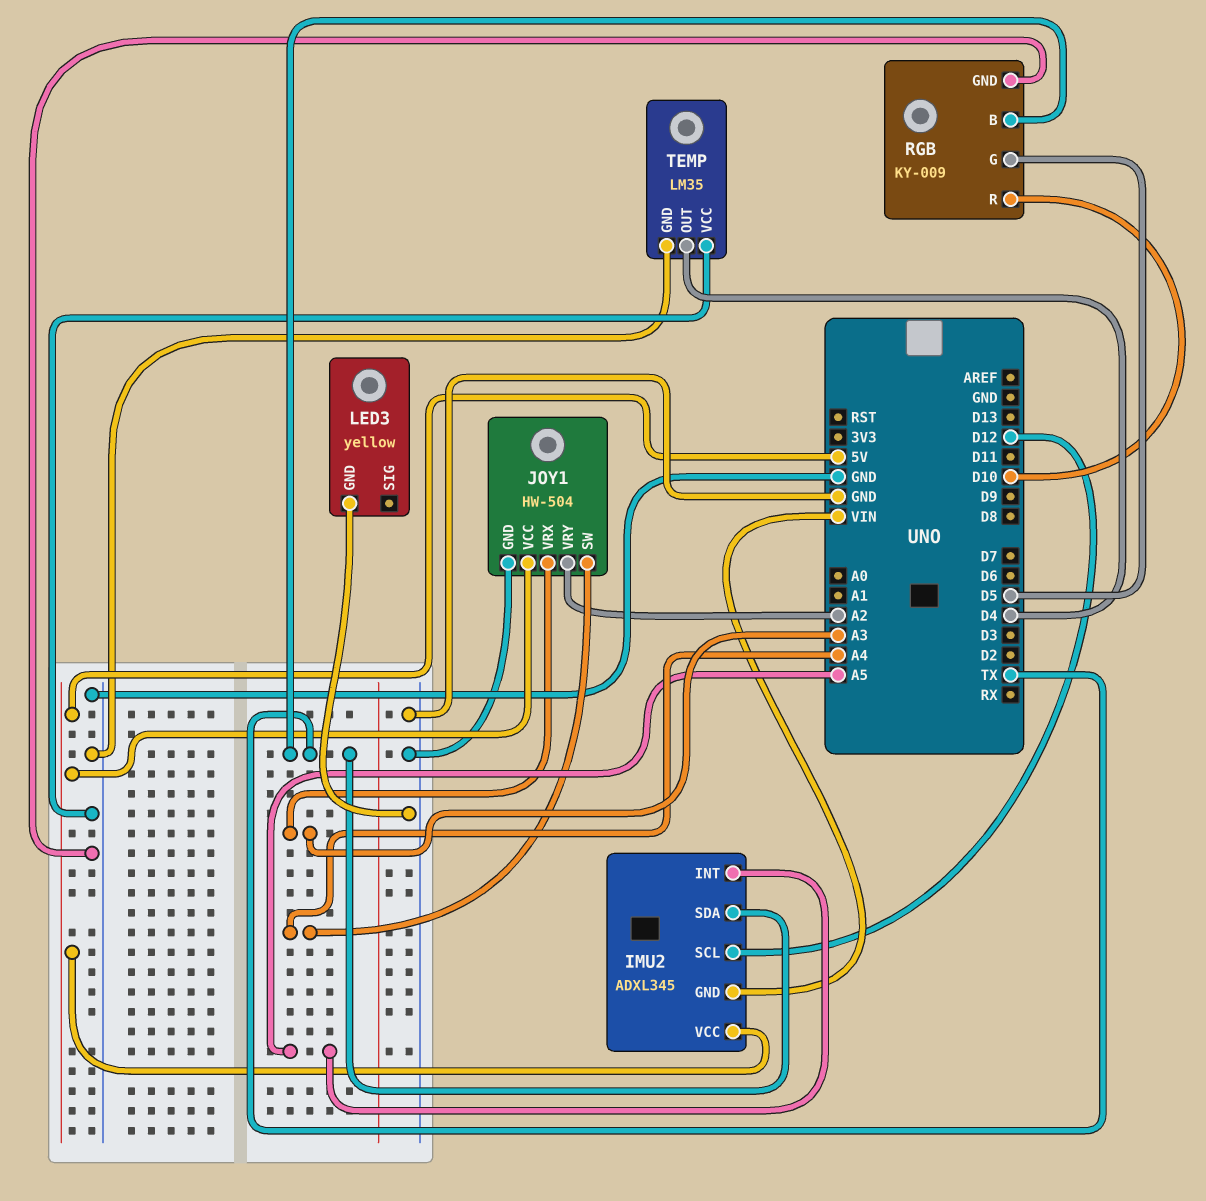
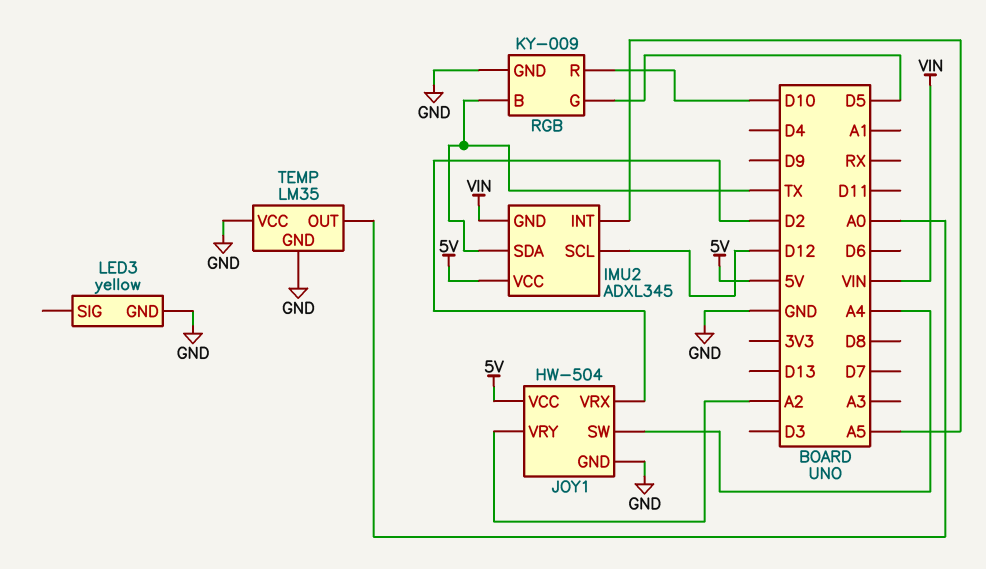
JOY1 pin VRX: A3 -> D2
TEMP pin OUT: D4 -> A0

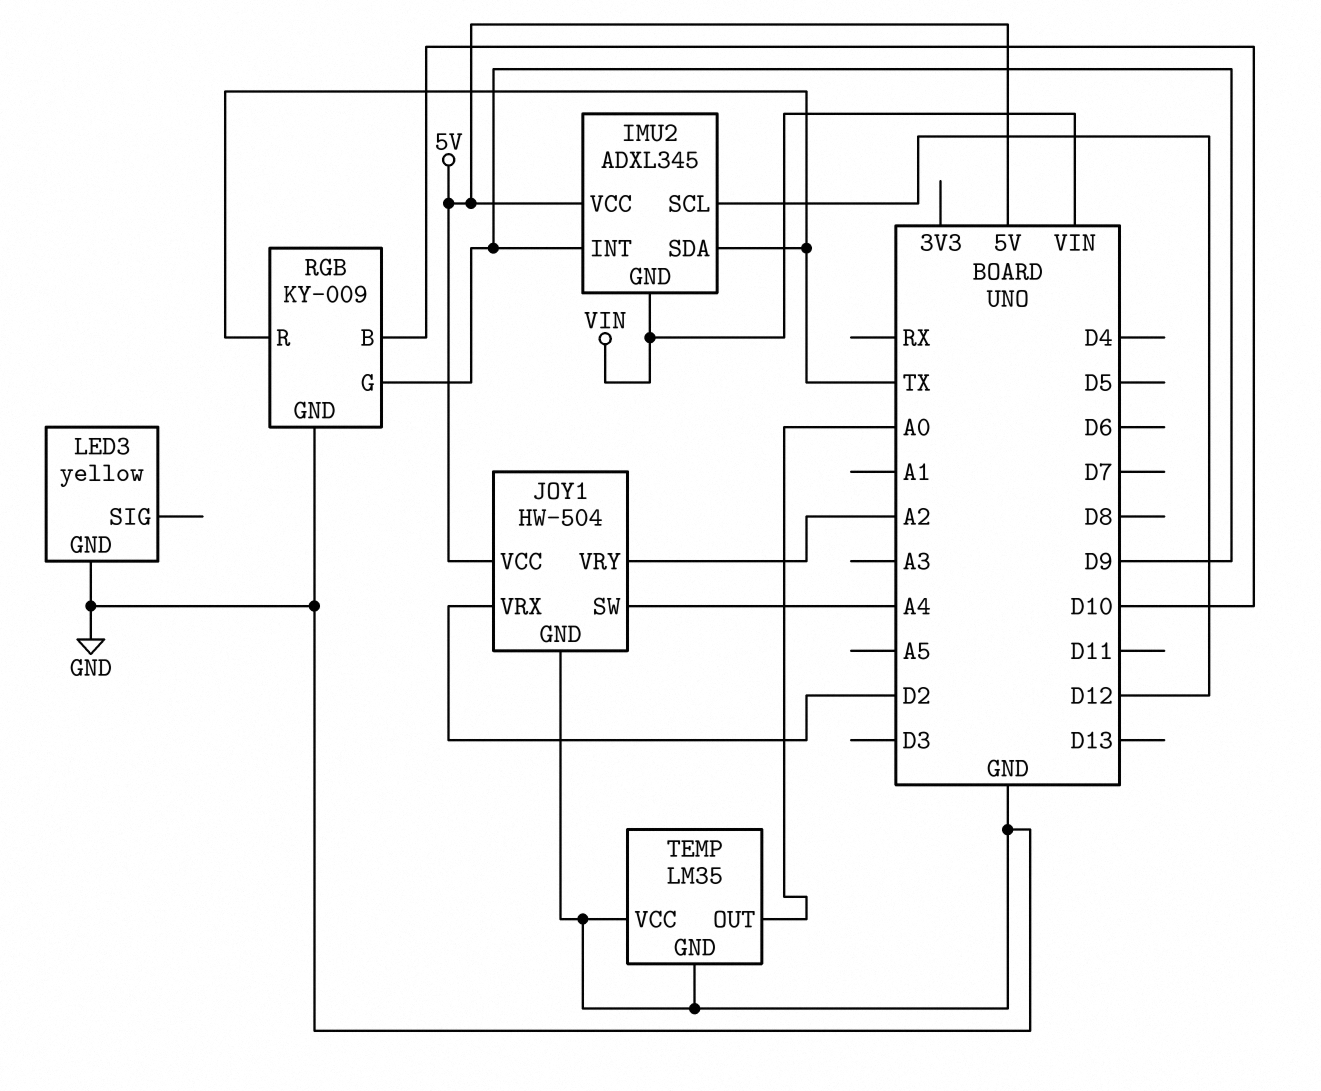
IMU2 pin INT: A5 -> D9
RGB pin B: TX -> D10
RGB pin G: D5 -> D9
RGB pin R: D10 -> TX

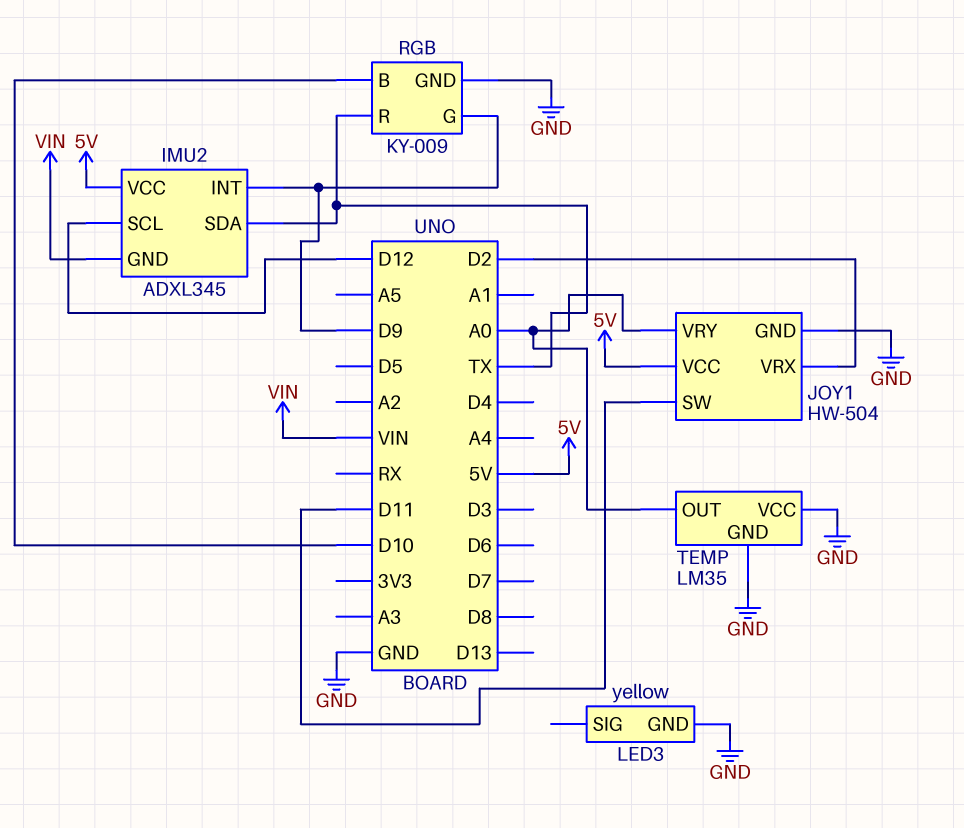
JOY1 pin SW: A4 -> D11
JOY1 pin VRY: A2 -> A0

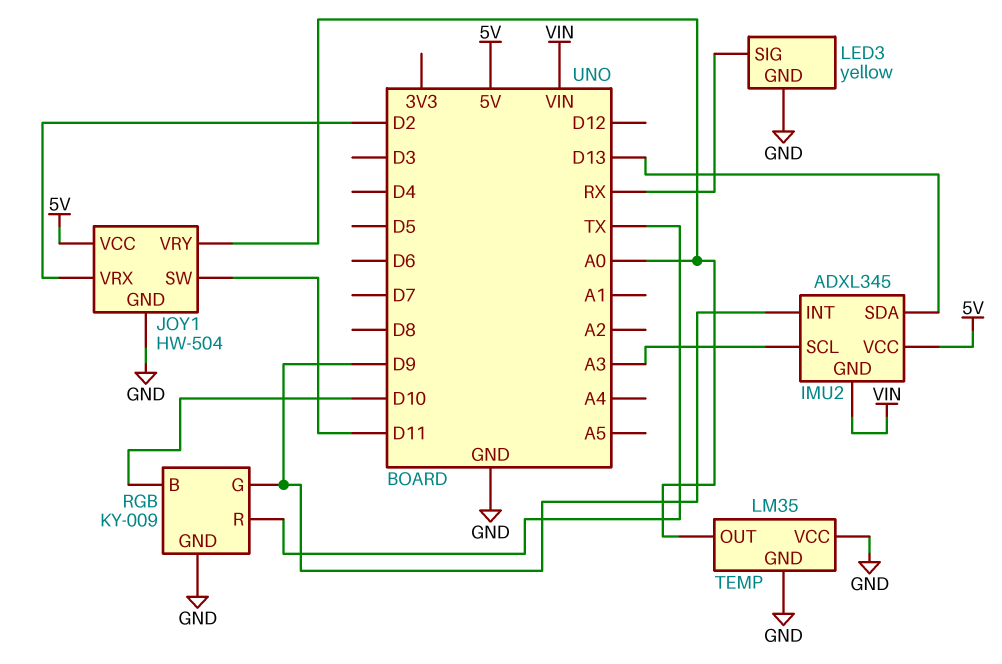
IMU2 pin SCL: D12 -> A3
IMU2 pin SDA: TX -> D13
LED3 pin SIG: none -> RX

